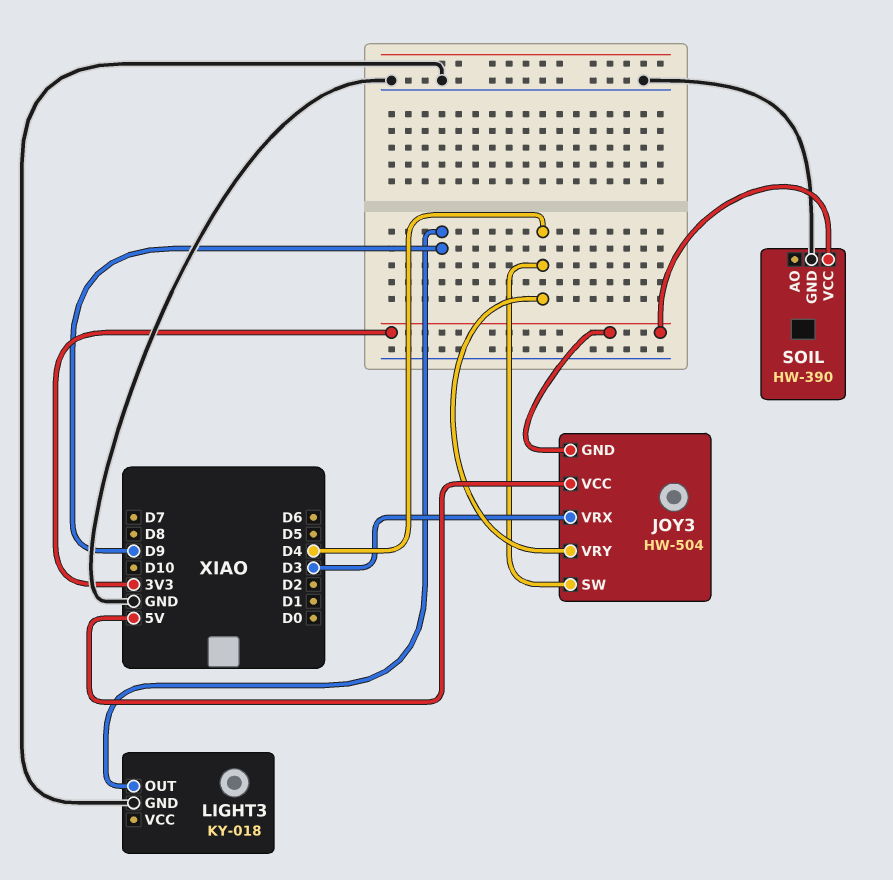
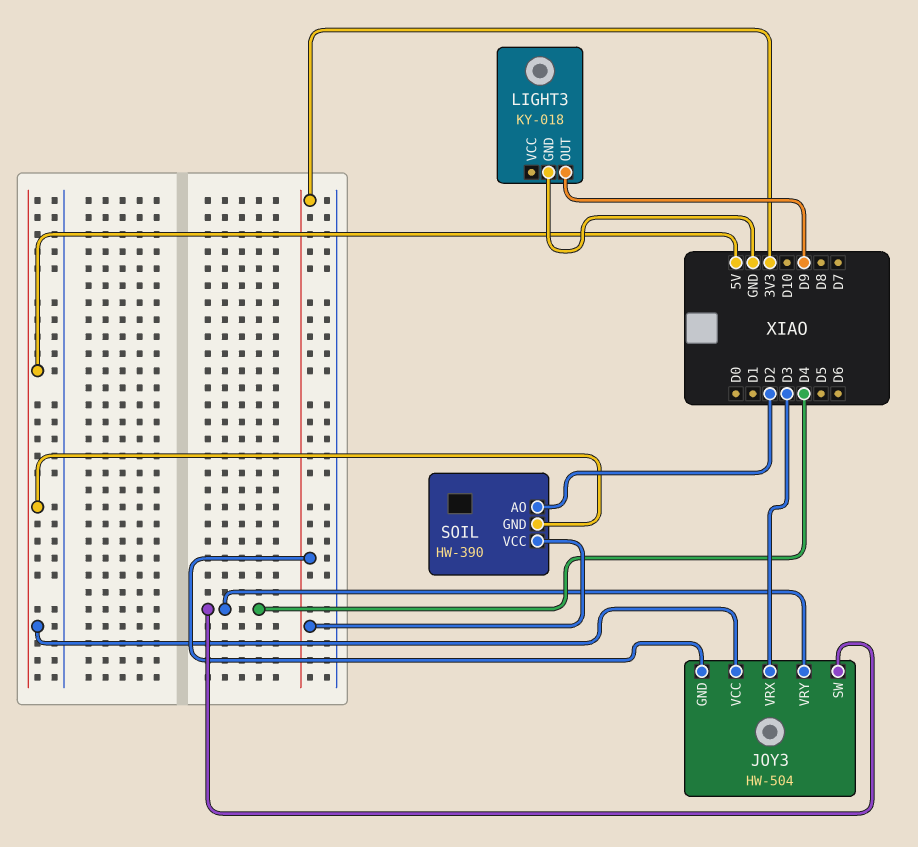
SOIL pin AO: none -> D2
SOIL pin GND: GND -> 5V

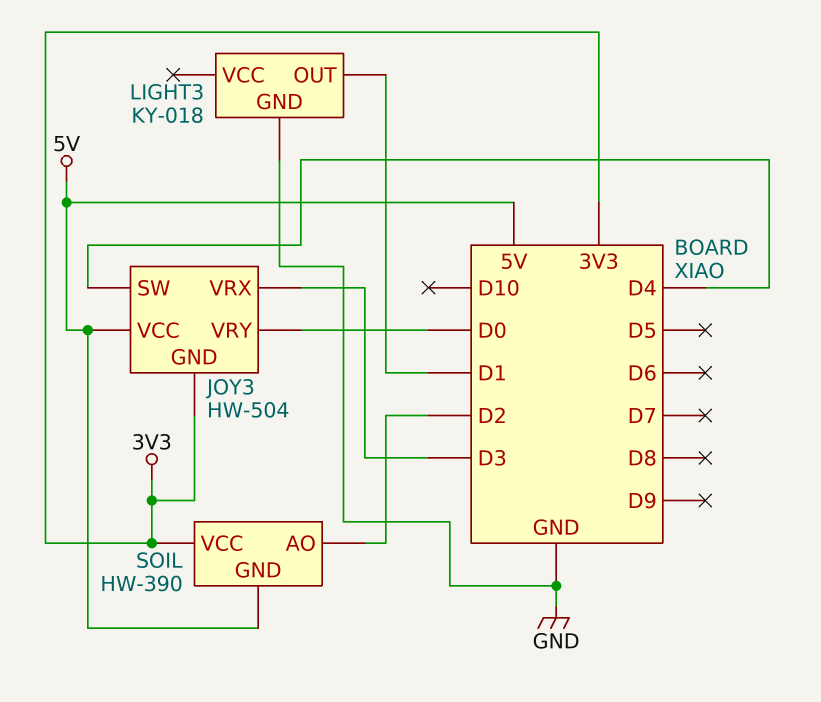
JOY3 pin VRY: D4 -> D0
LIGHT3 pin OUT: D9 -> D1

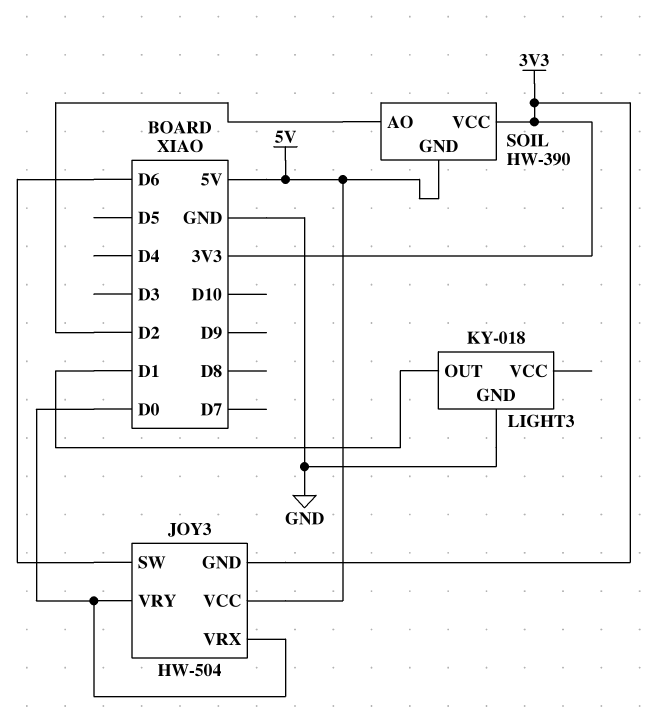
JOY3 pin SW: D4 -> D6
JOY3 pin VRX: D3 -> D0

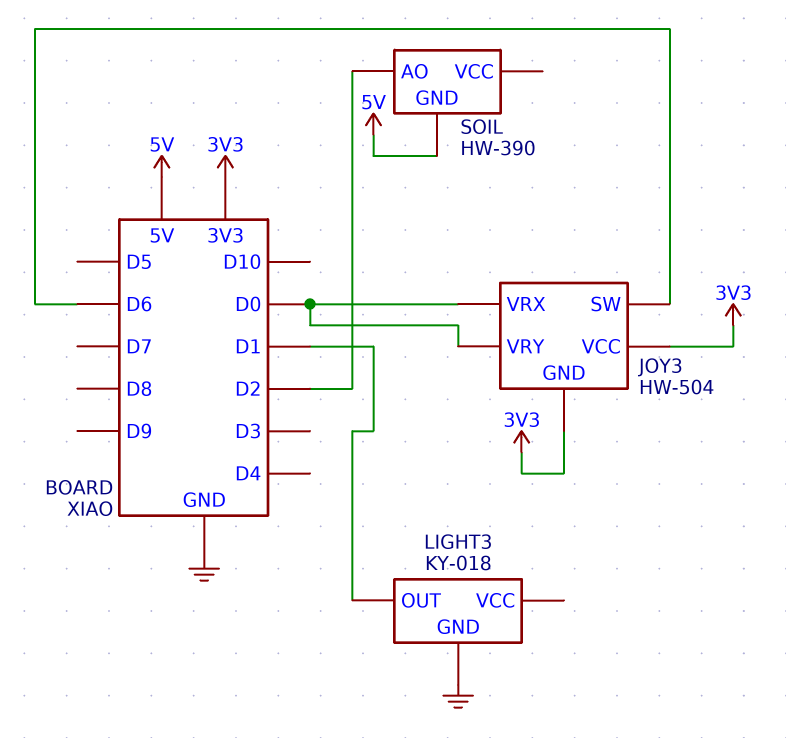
JOY3 pin VCC: 5V -> 3V3
SOIL pin VCC: 3V3 -> none

